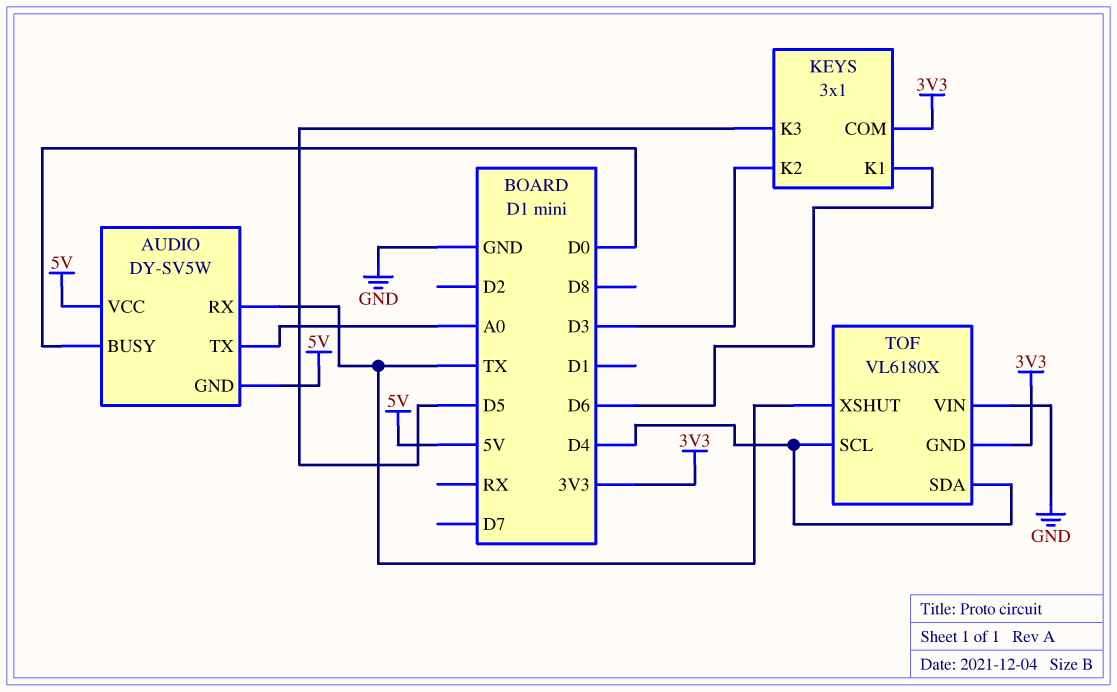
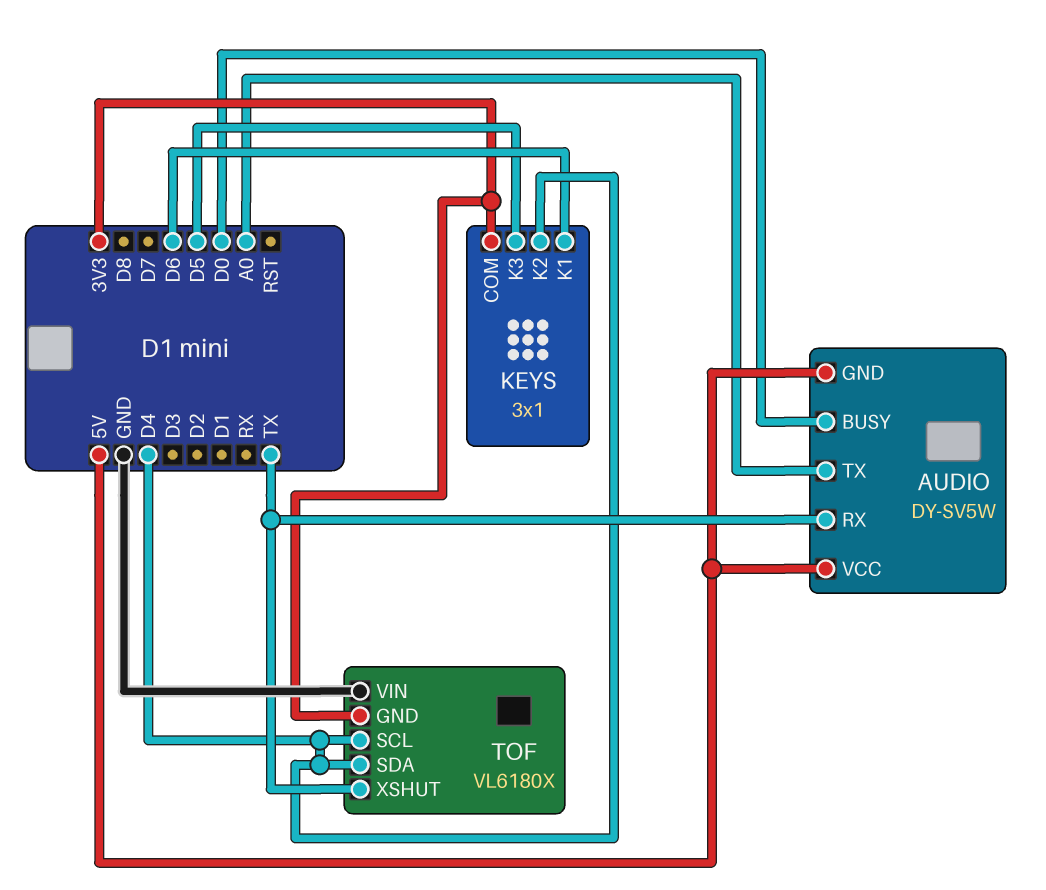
KEYS pin K2: D3 -> D4

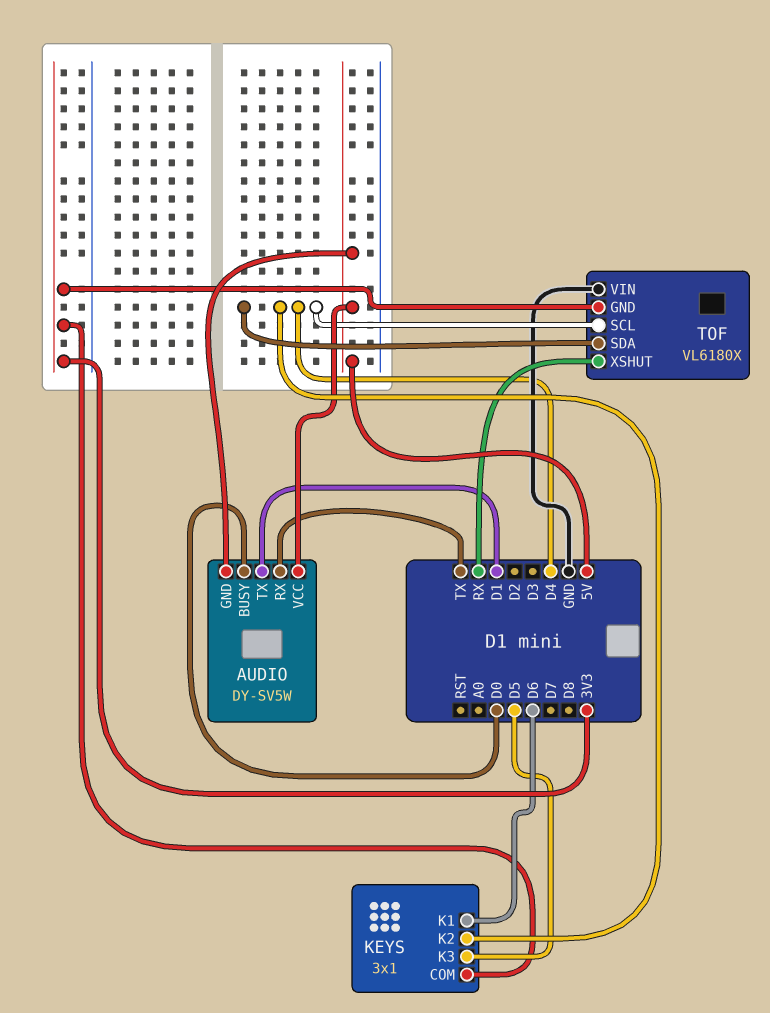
AUDIO pin TX: A0 -> D1
TOF pin XSHUT: TX -> RX

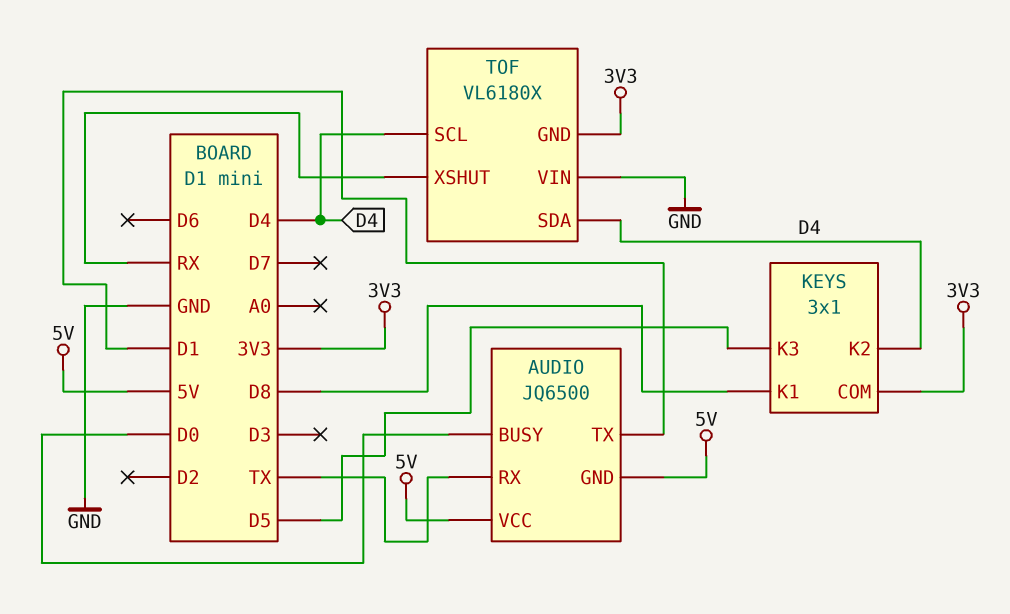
AUDIO: DY-SV5W -> JQ6500
KEYS pin K1: D6 -> D8

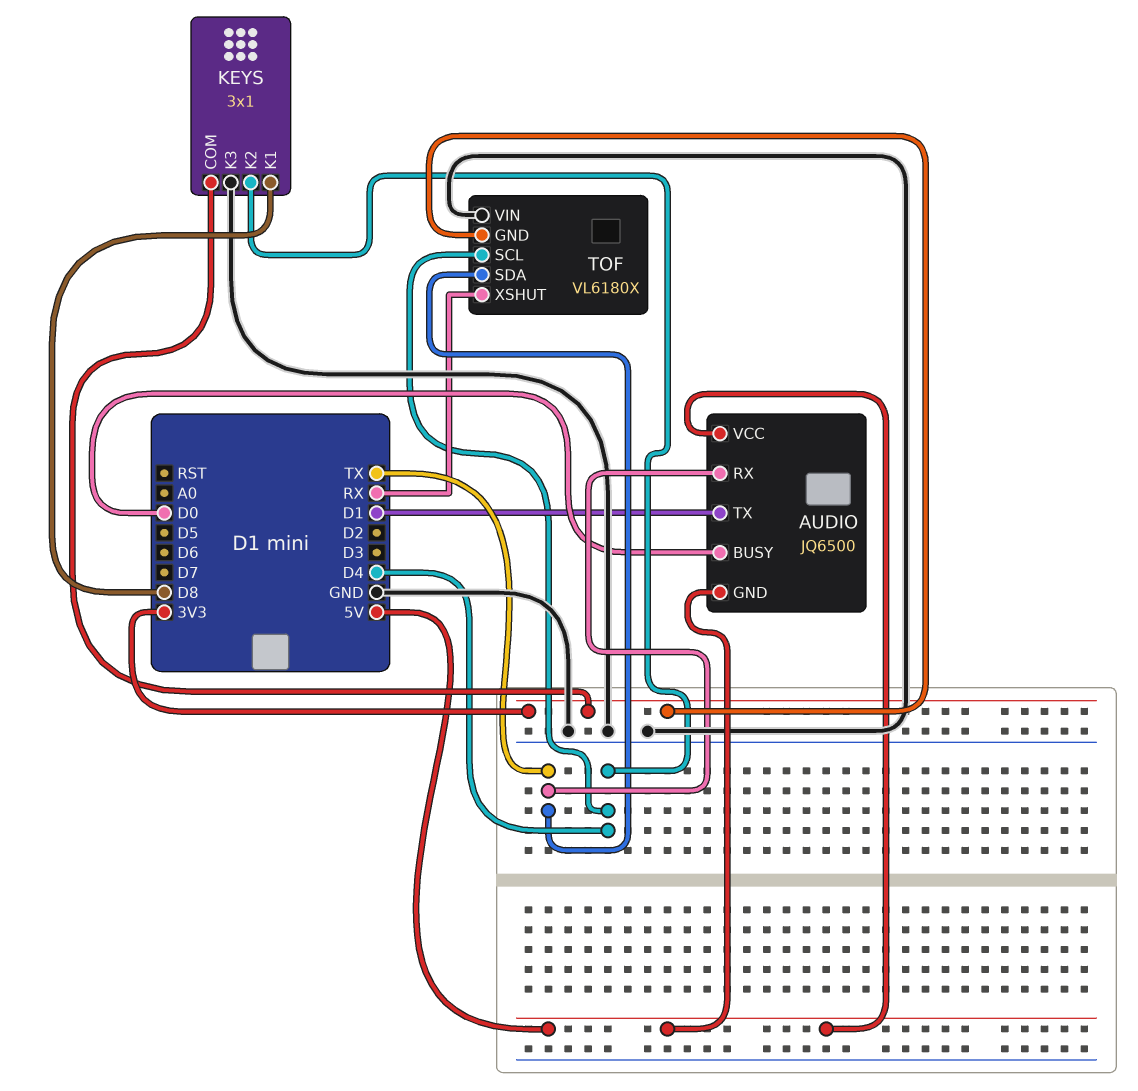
KEYS pin K3: D5 -> GND
TOF pin SDA: D4 -> TX

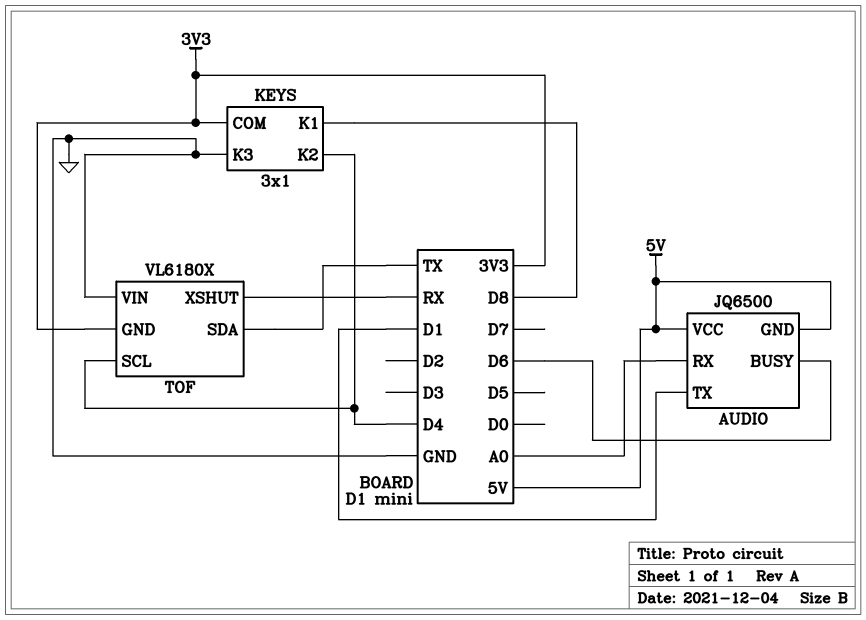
AUDIO pin BUSY: D0 -> D6
AUDIO pin RX: TX -> A0

